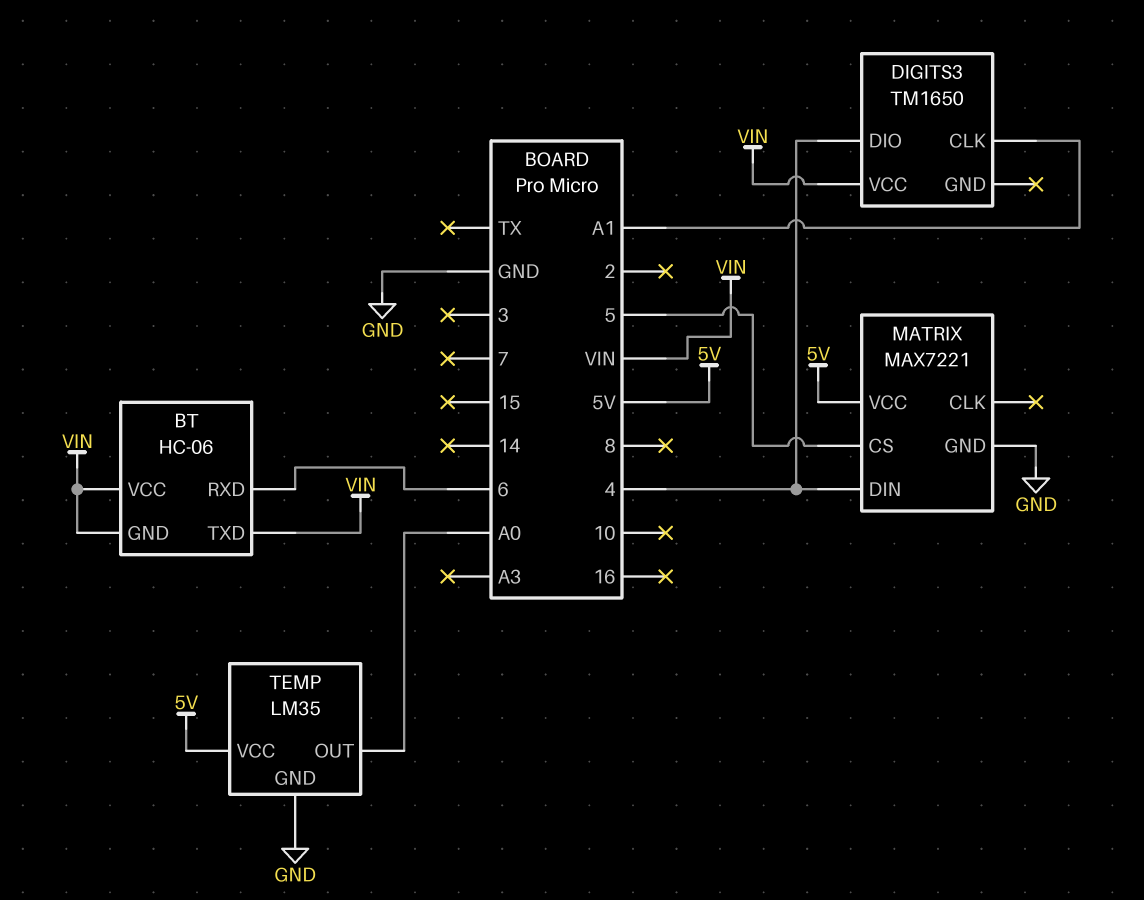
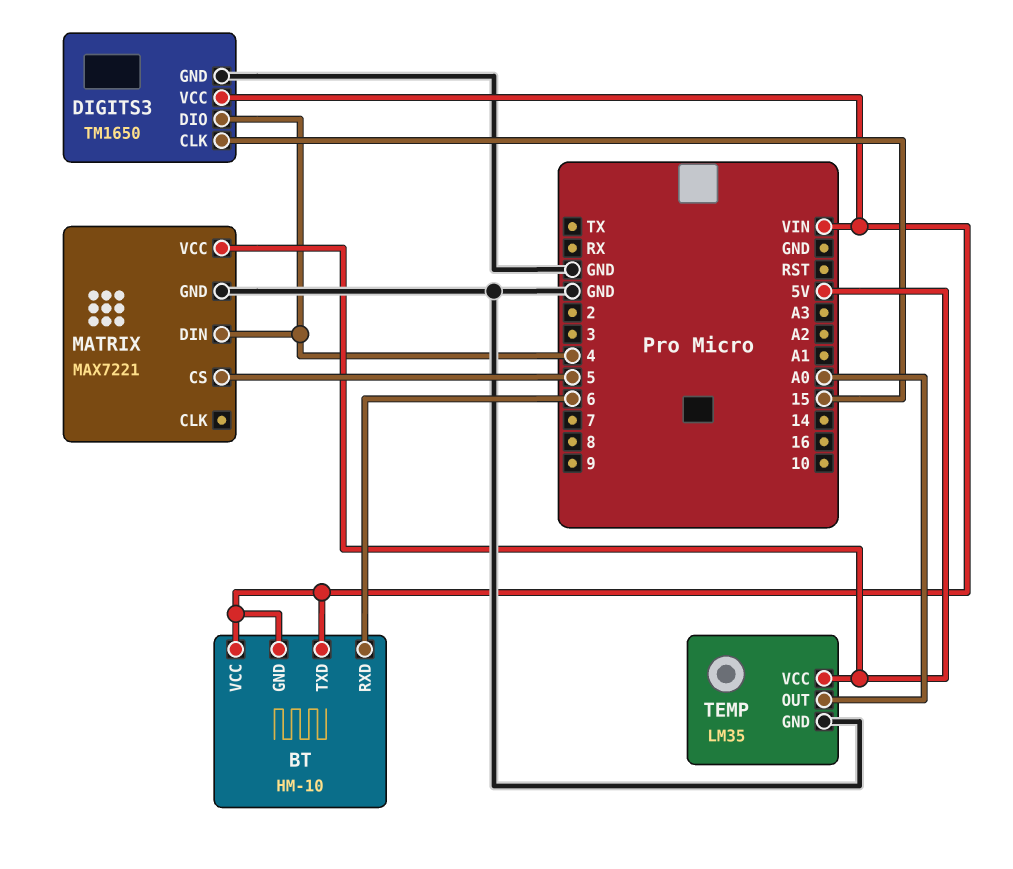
BT: HC-06 -> HM-10
DIGITS3 pin CLK: A1 -> 15
DIGITS3 pin GND: none -> GND

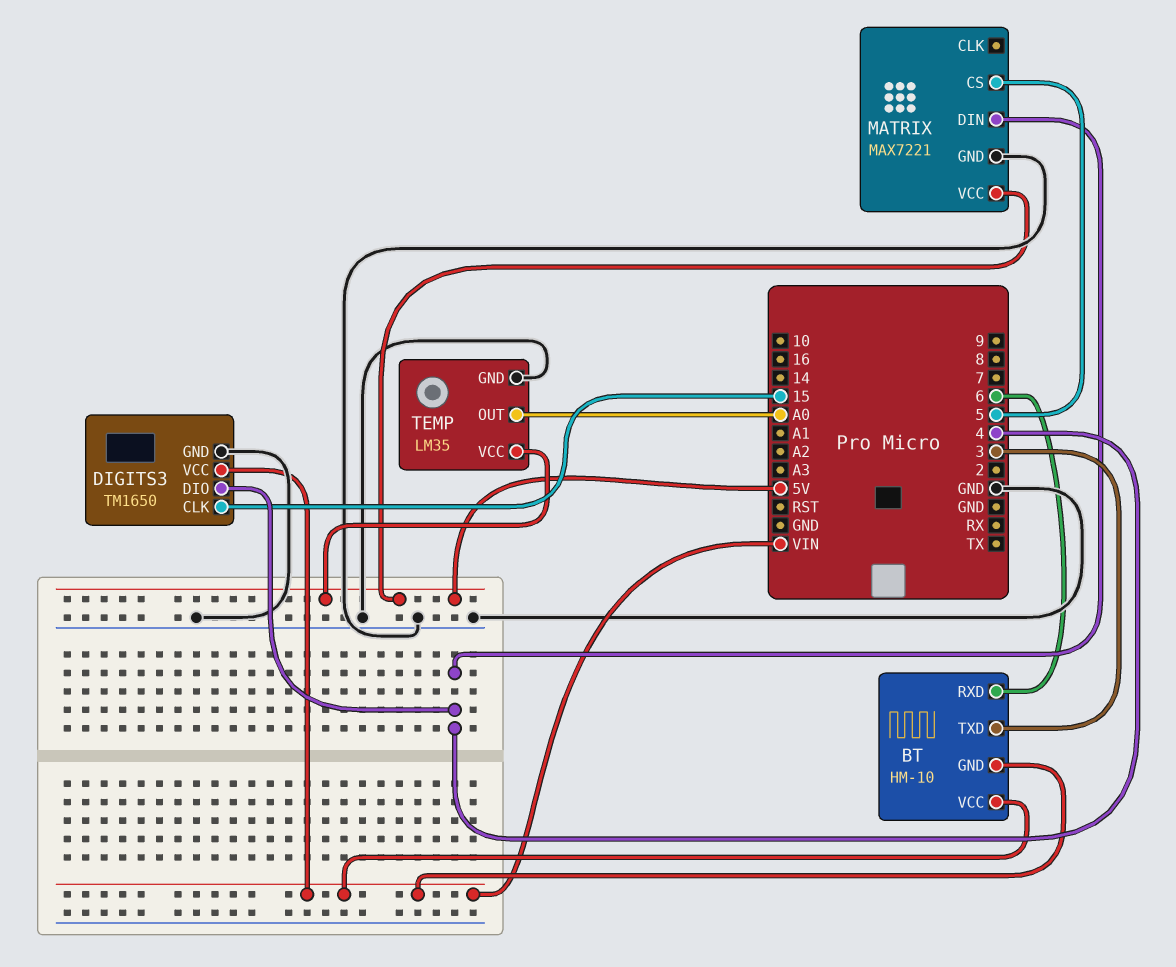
BT pin TXD: VIN -> 3

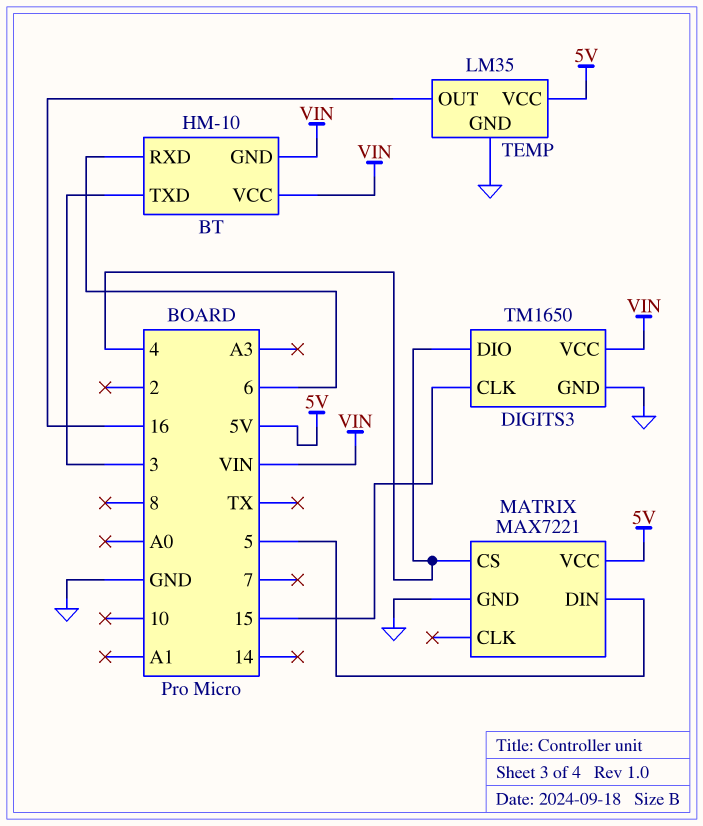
MATRIX pin CS: 5 -> 4
MATRIX pin DIN: 4 -> 5
TEMP pin OUT: A0 -> 16

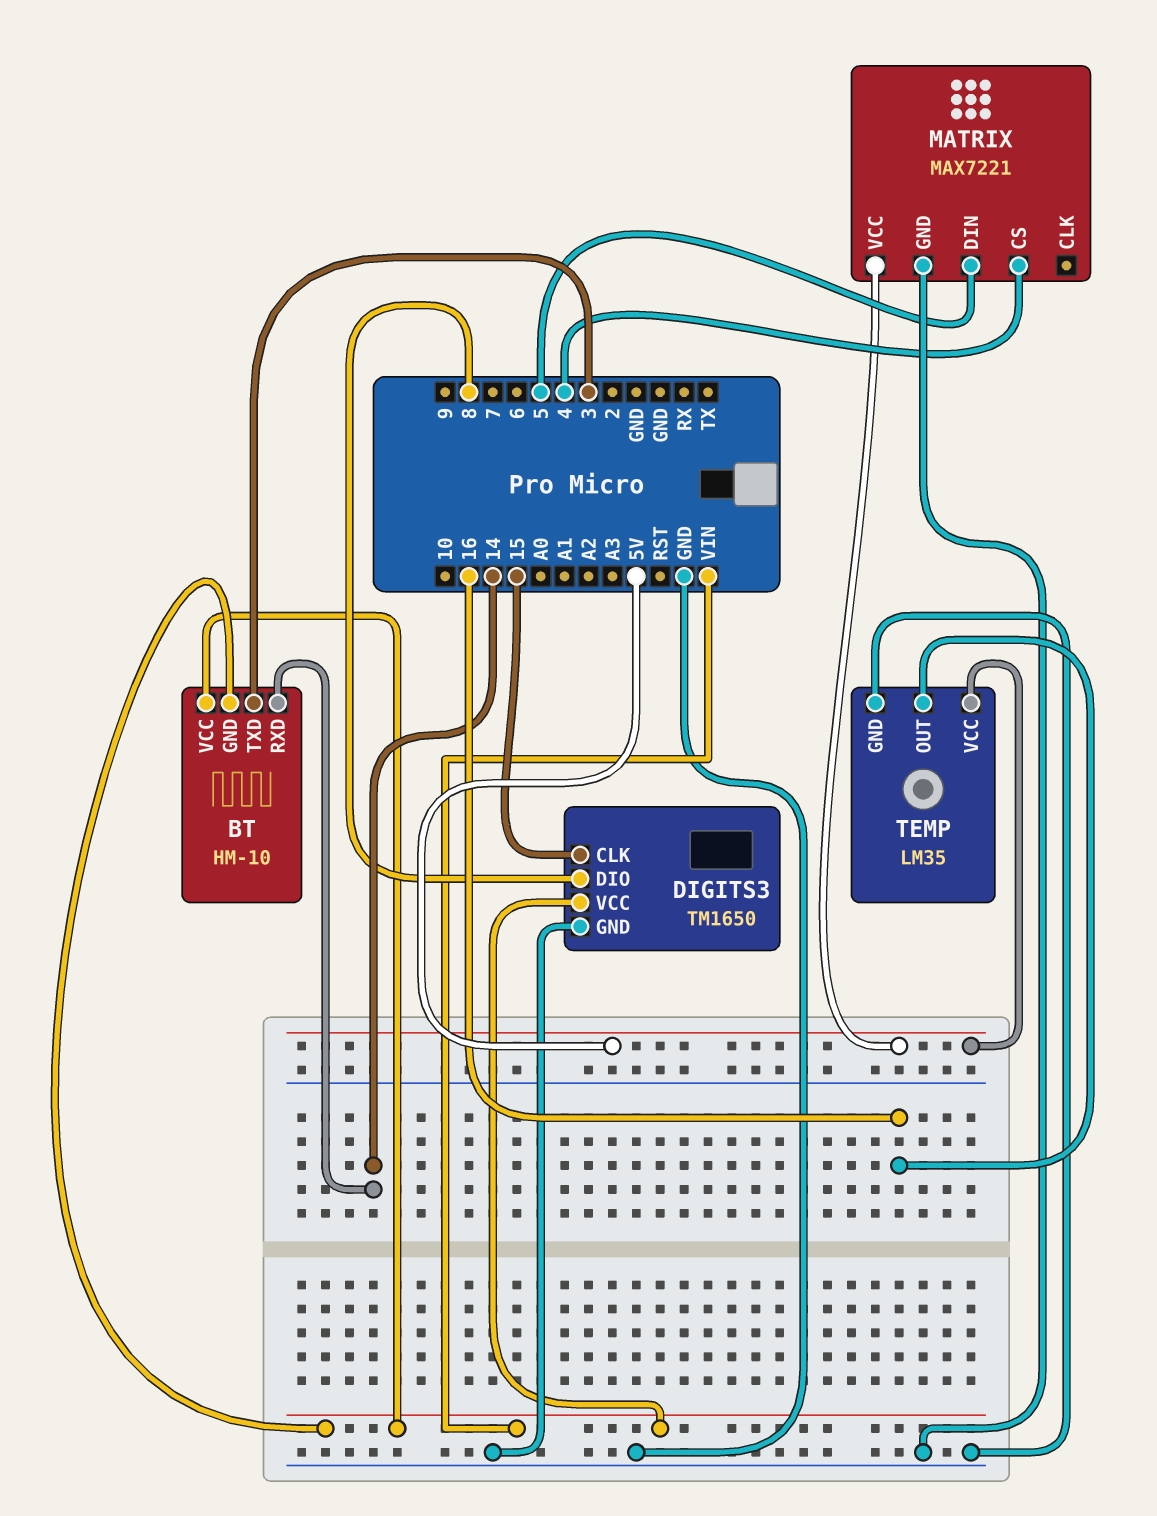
BT pin RXD: 6 -> 14
DIGITS3 pin DIO: 4 -> 8

